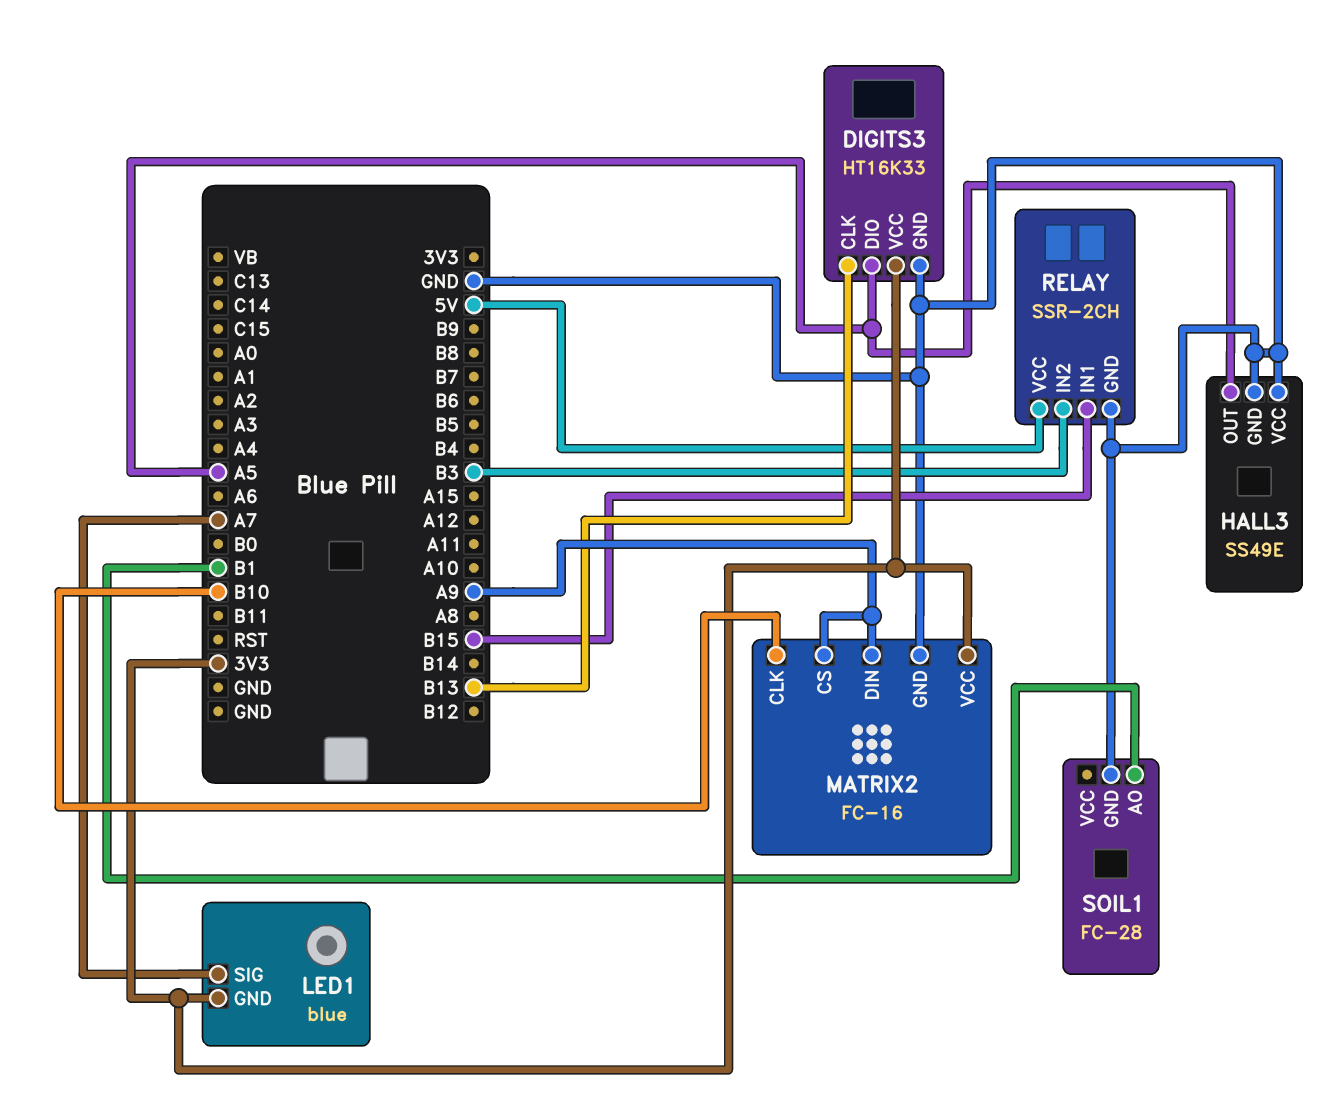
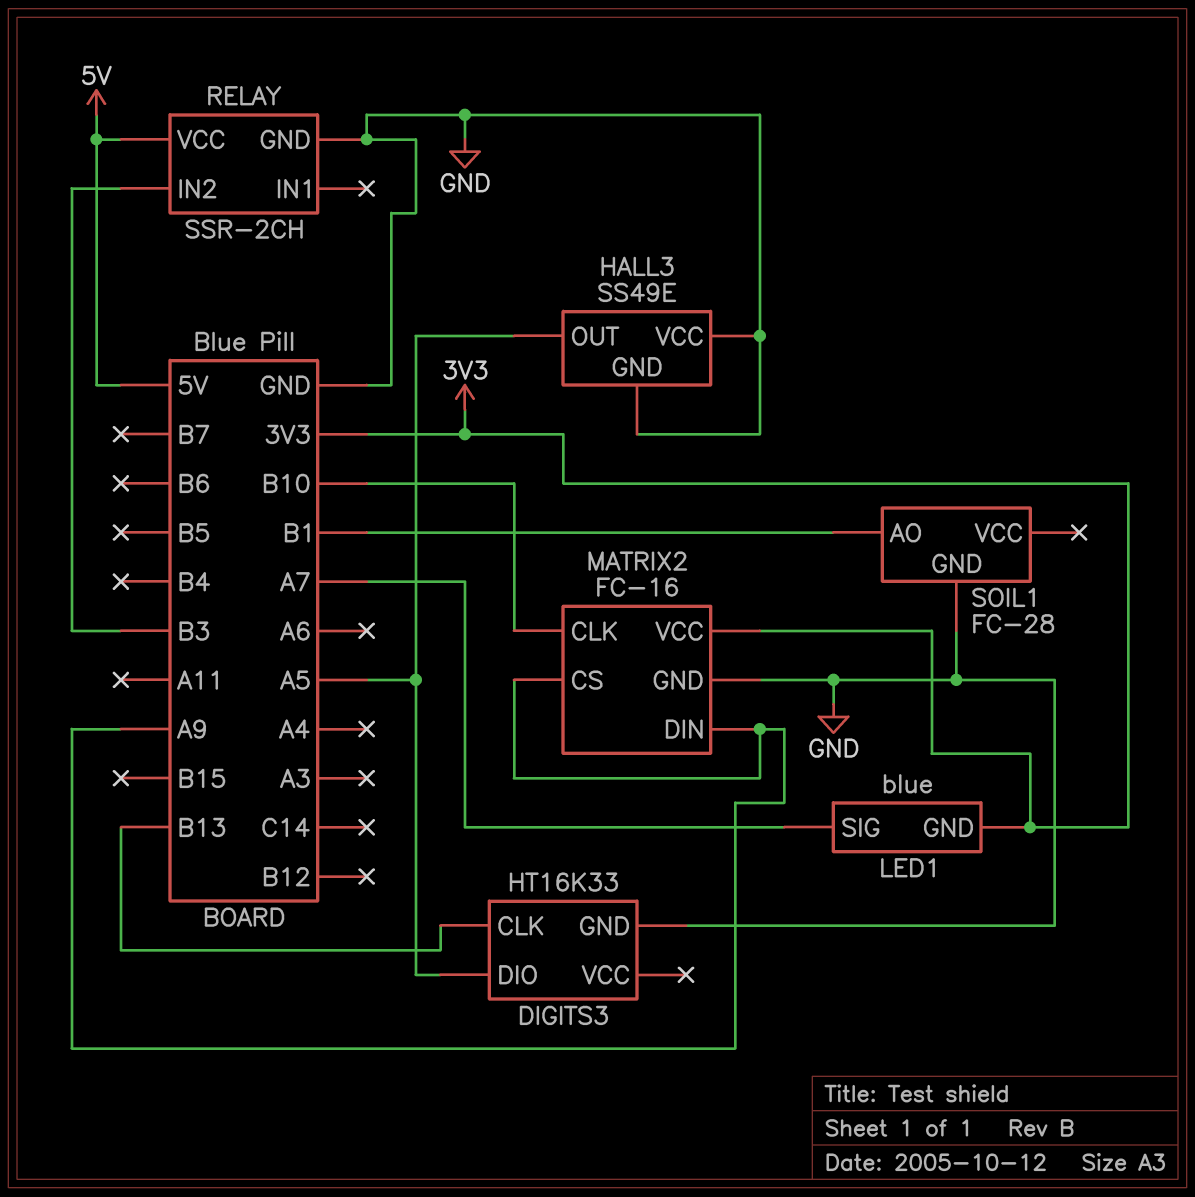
DIGITS3 pin VCC: 3V3 -> none
RELAY pin IN1: B15 -> none

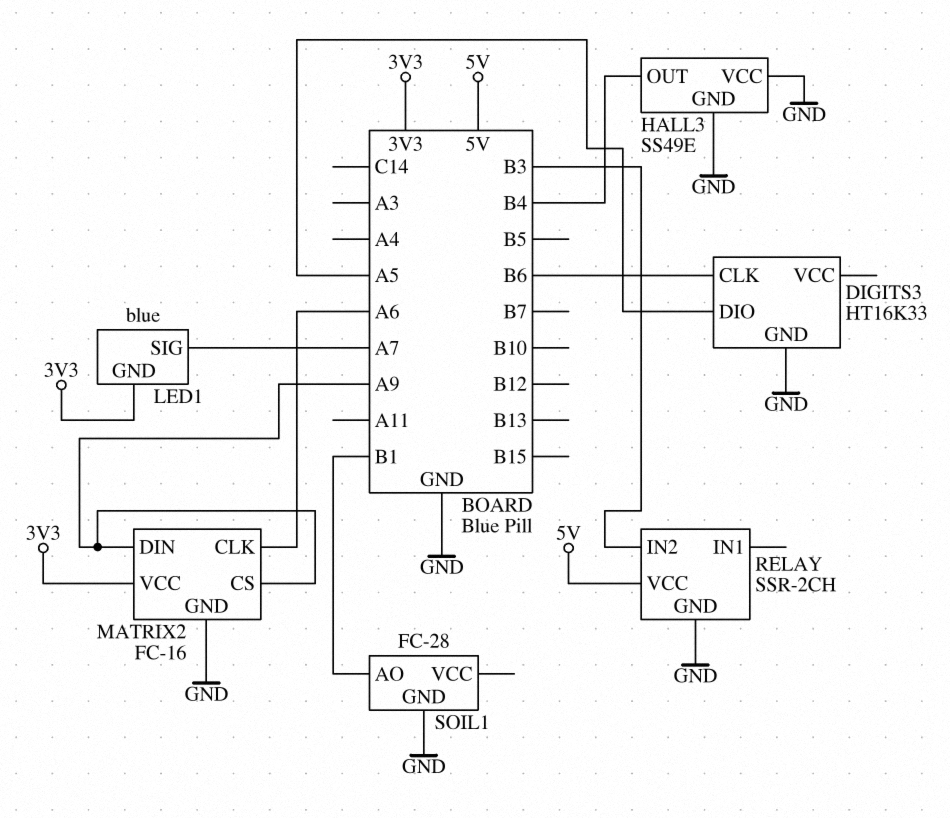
DIGITS3 pin CLK: B13 -> B6
HALL3 pin OUT: A5 -> B4
MATRIX2 pin CLK: B10 -> A6

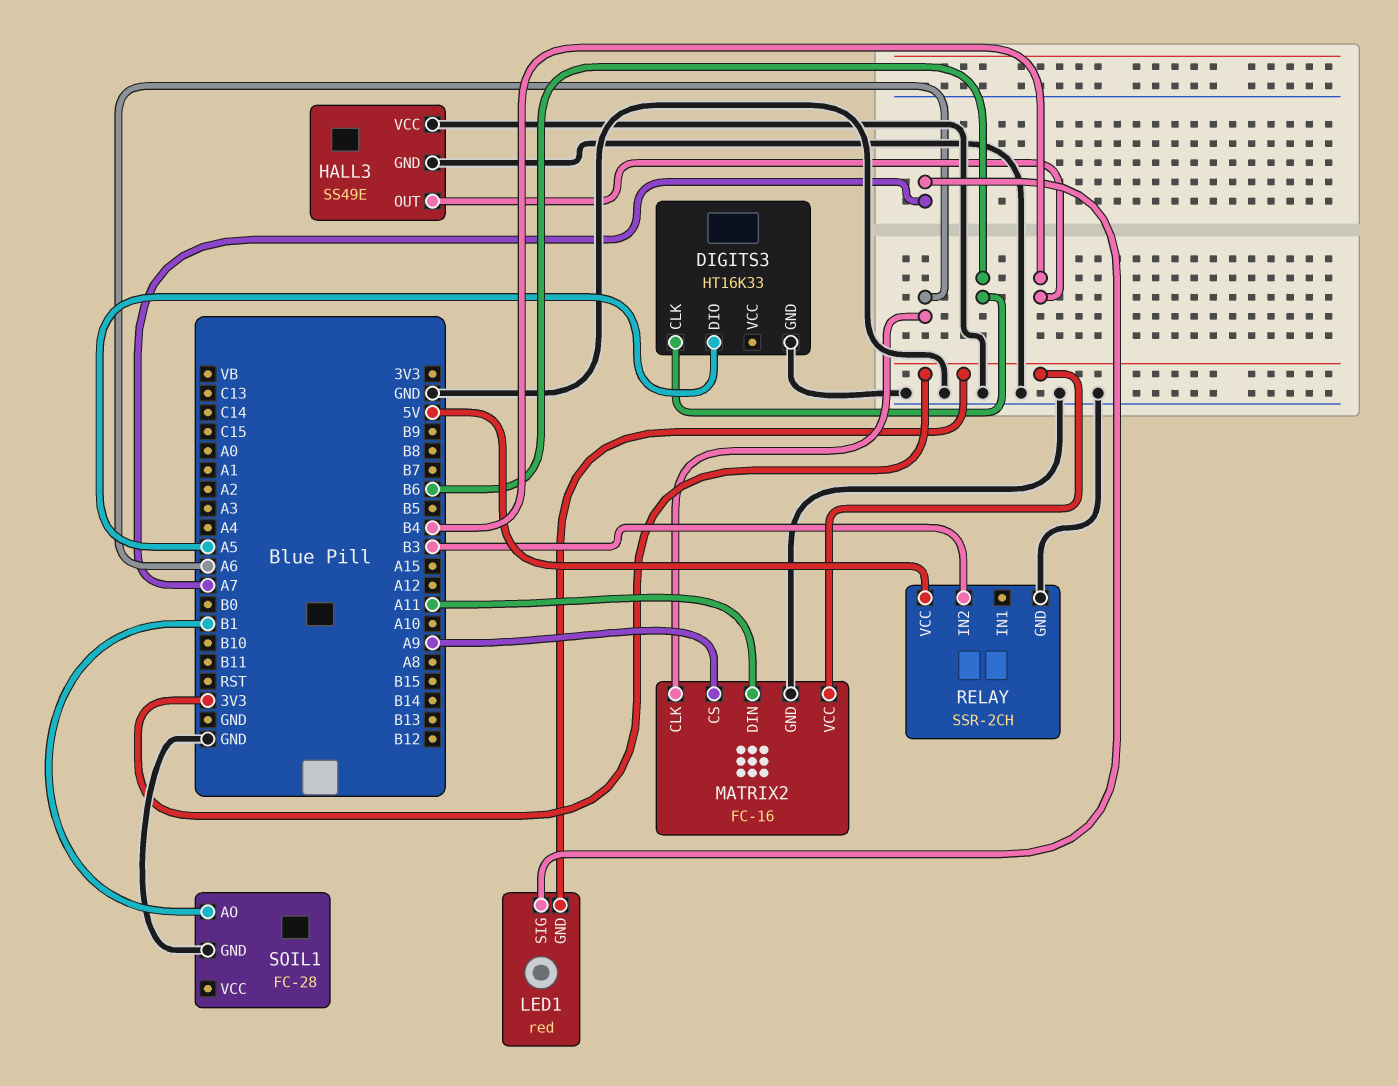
LED1: blue -> red
MATRIX2 pin DIN: A9 -> A11

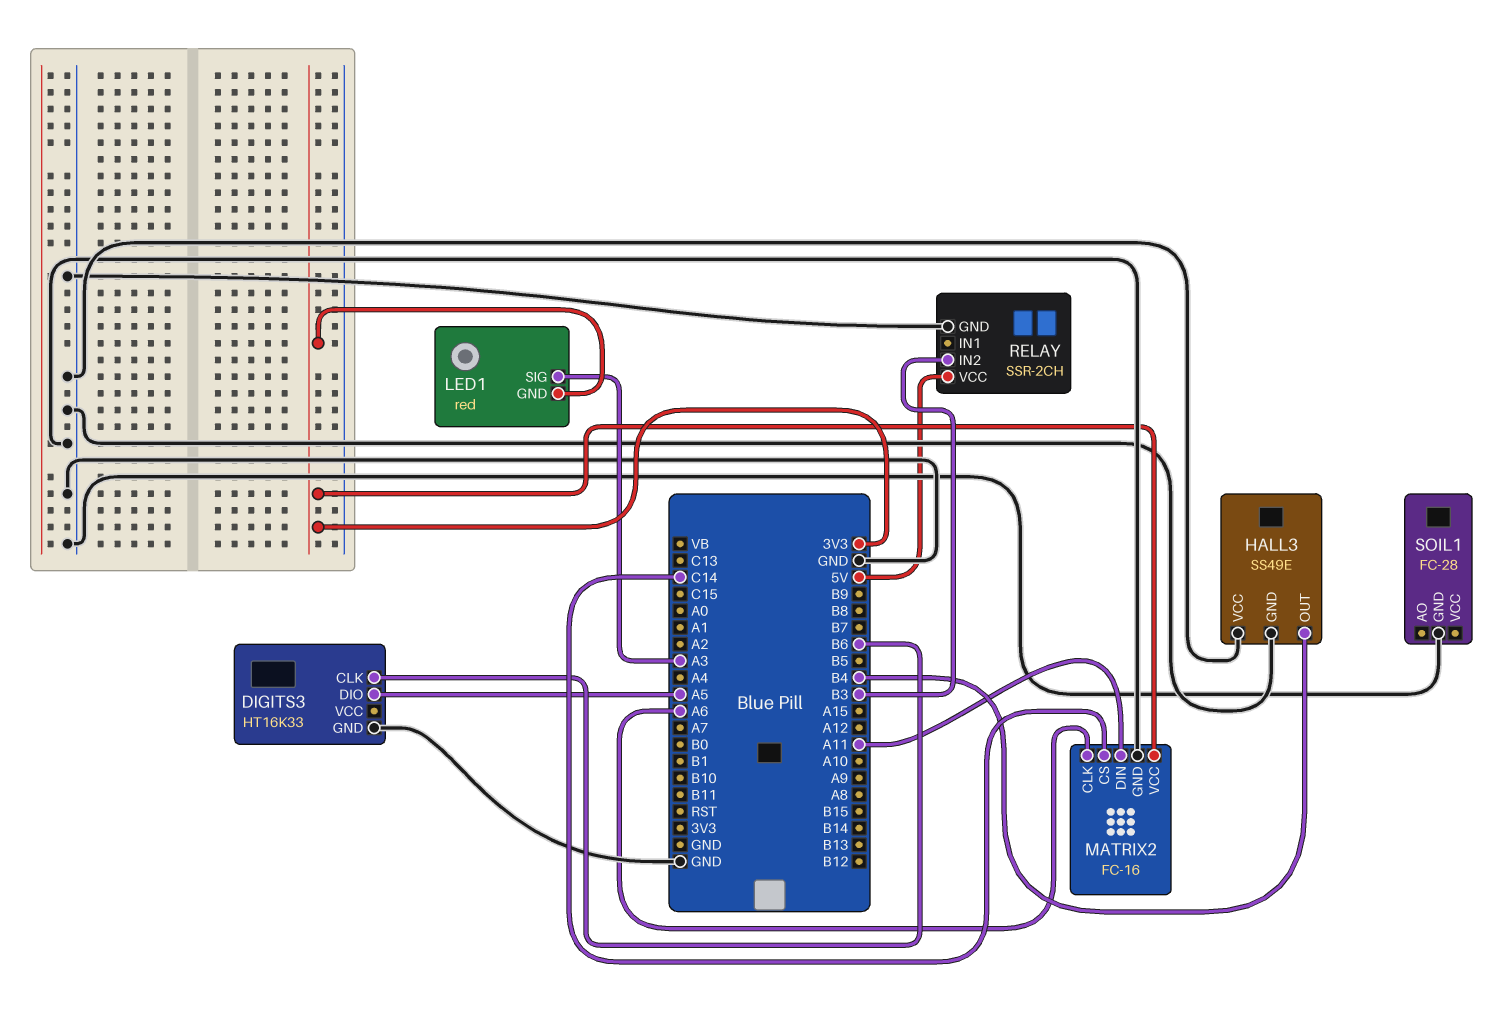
LED1 pin SIG: A7 -> A3
MATRIX2 pin CS: A9 -> C14
SOIL1 pin AO: B1 -> none

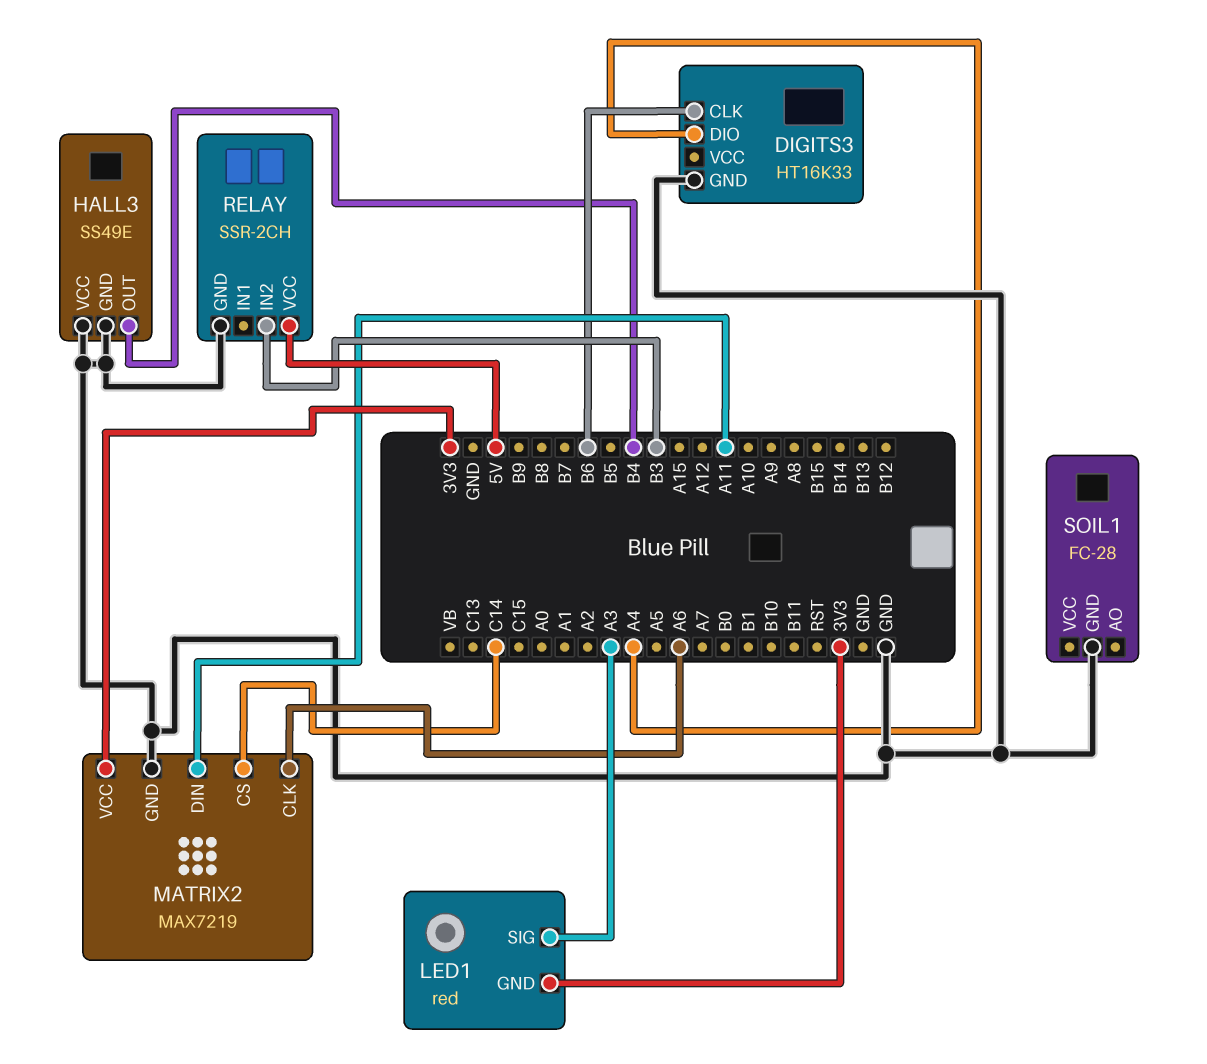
DIGITS3 pin DIO: A5 -> A4
MATRIX2: FC-16 -> MAX7219

